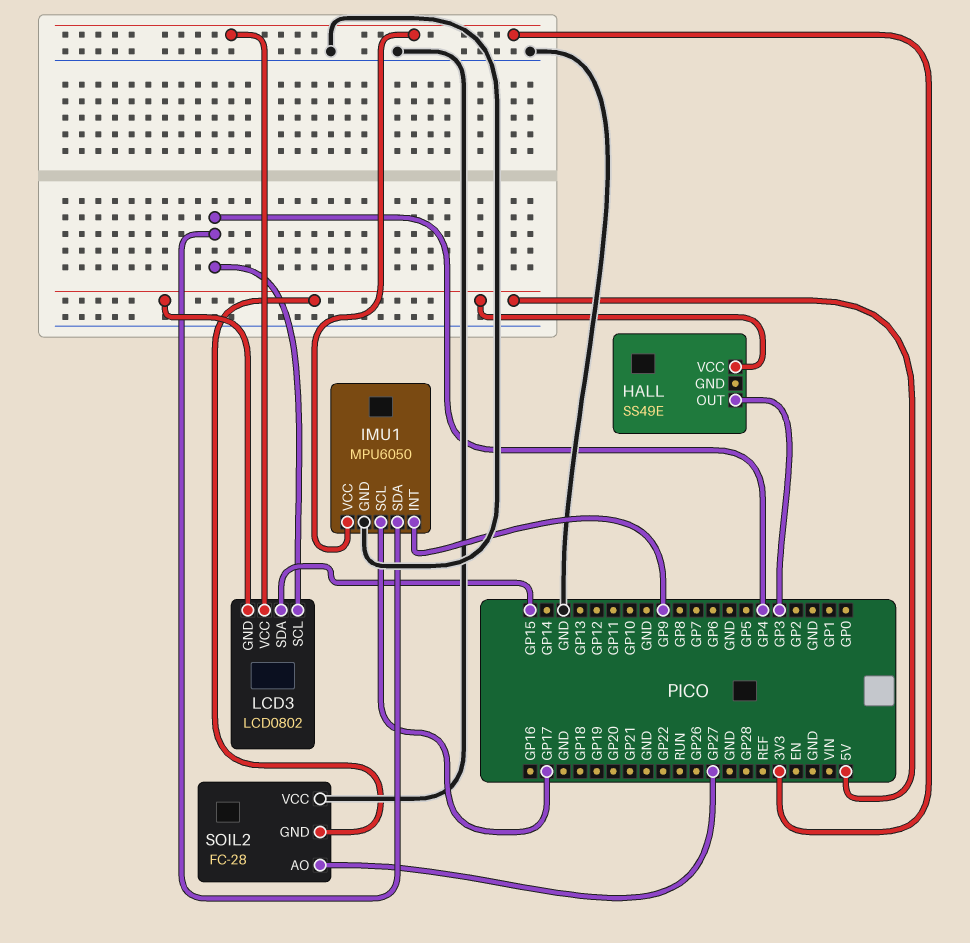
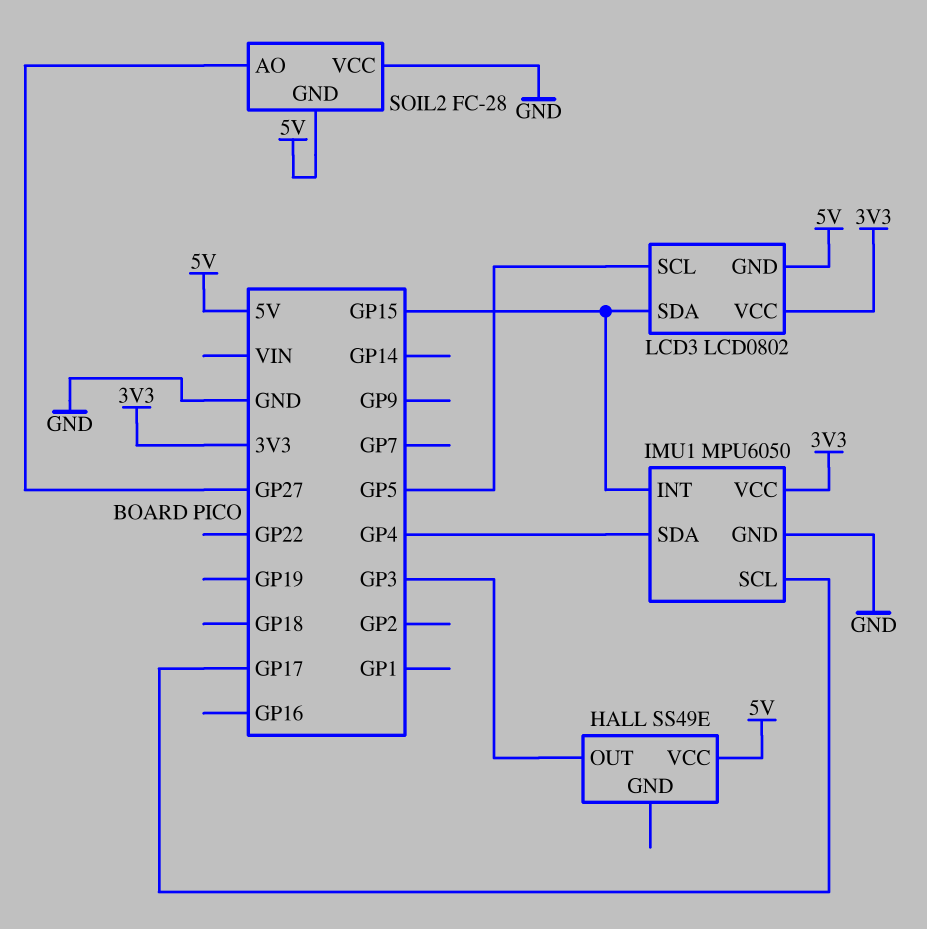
IMU1 pin INT: GP9 -> GP15
LCD3 pin SCL: GP4 -> GP5

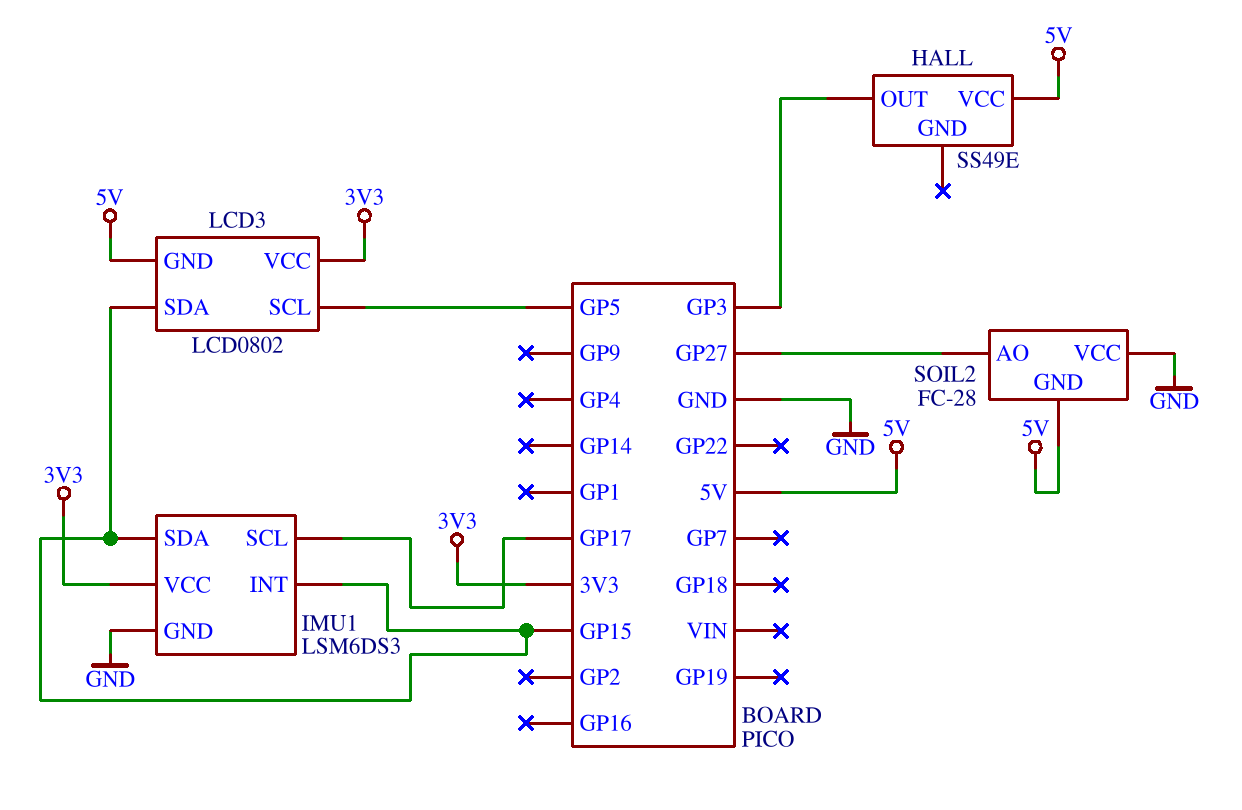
IMU1: MPU6050 -> LSM6DS3
IMU1 pin SDA: GP4 -> GP15

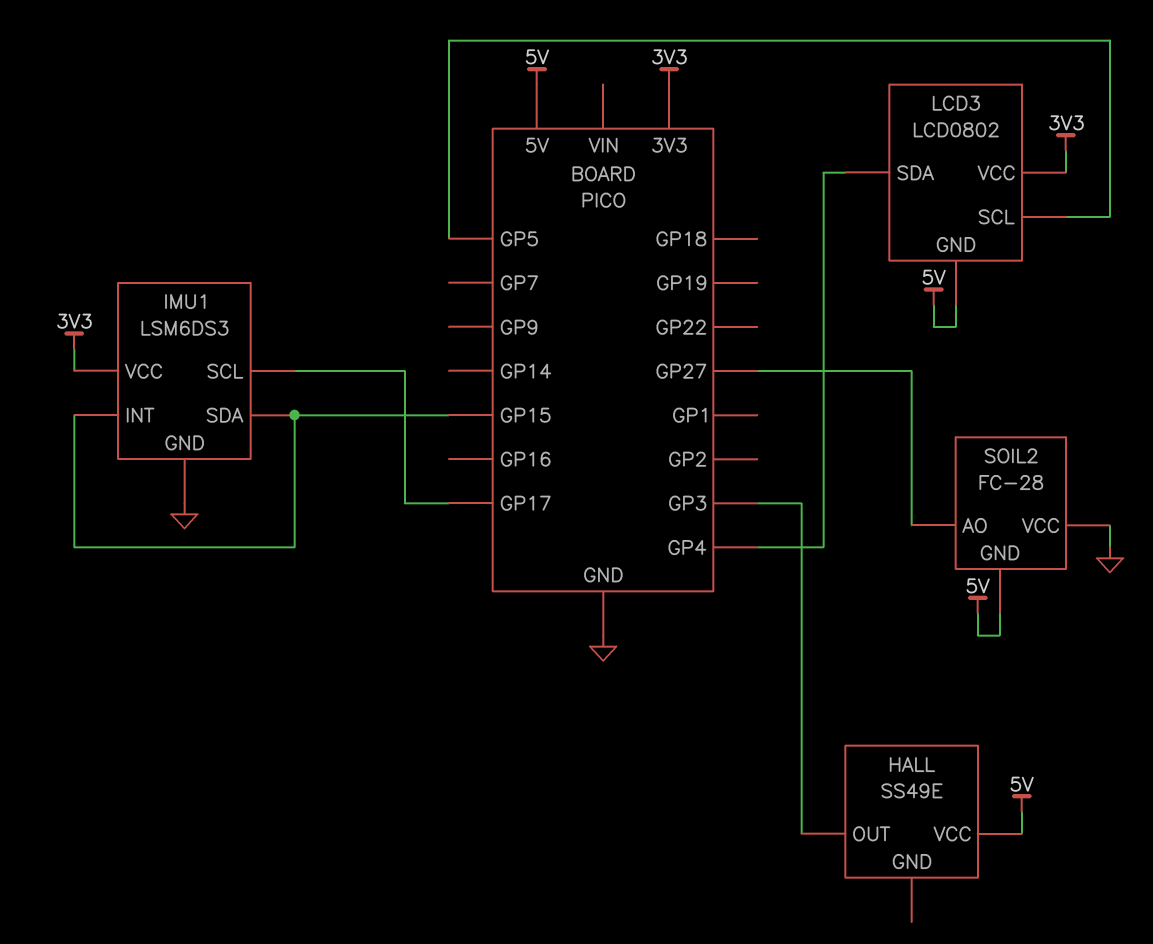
LCD3 pin SDA: GP15 -> GP4

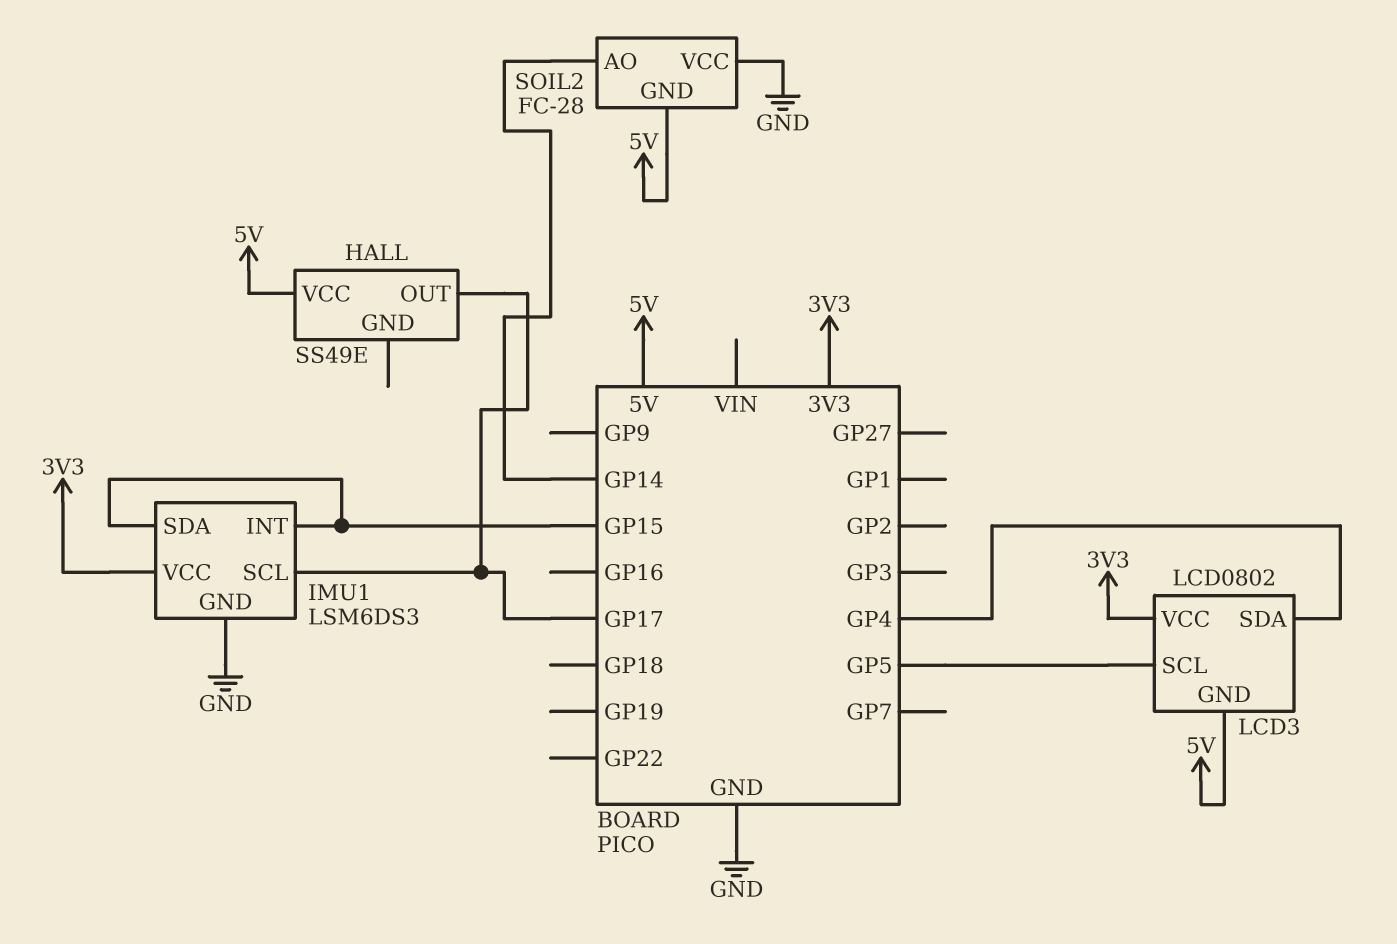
HALL pin OUT: GP3 -> GP17
SOIL2 pin AO: GP27 -> GP14

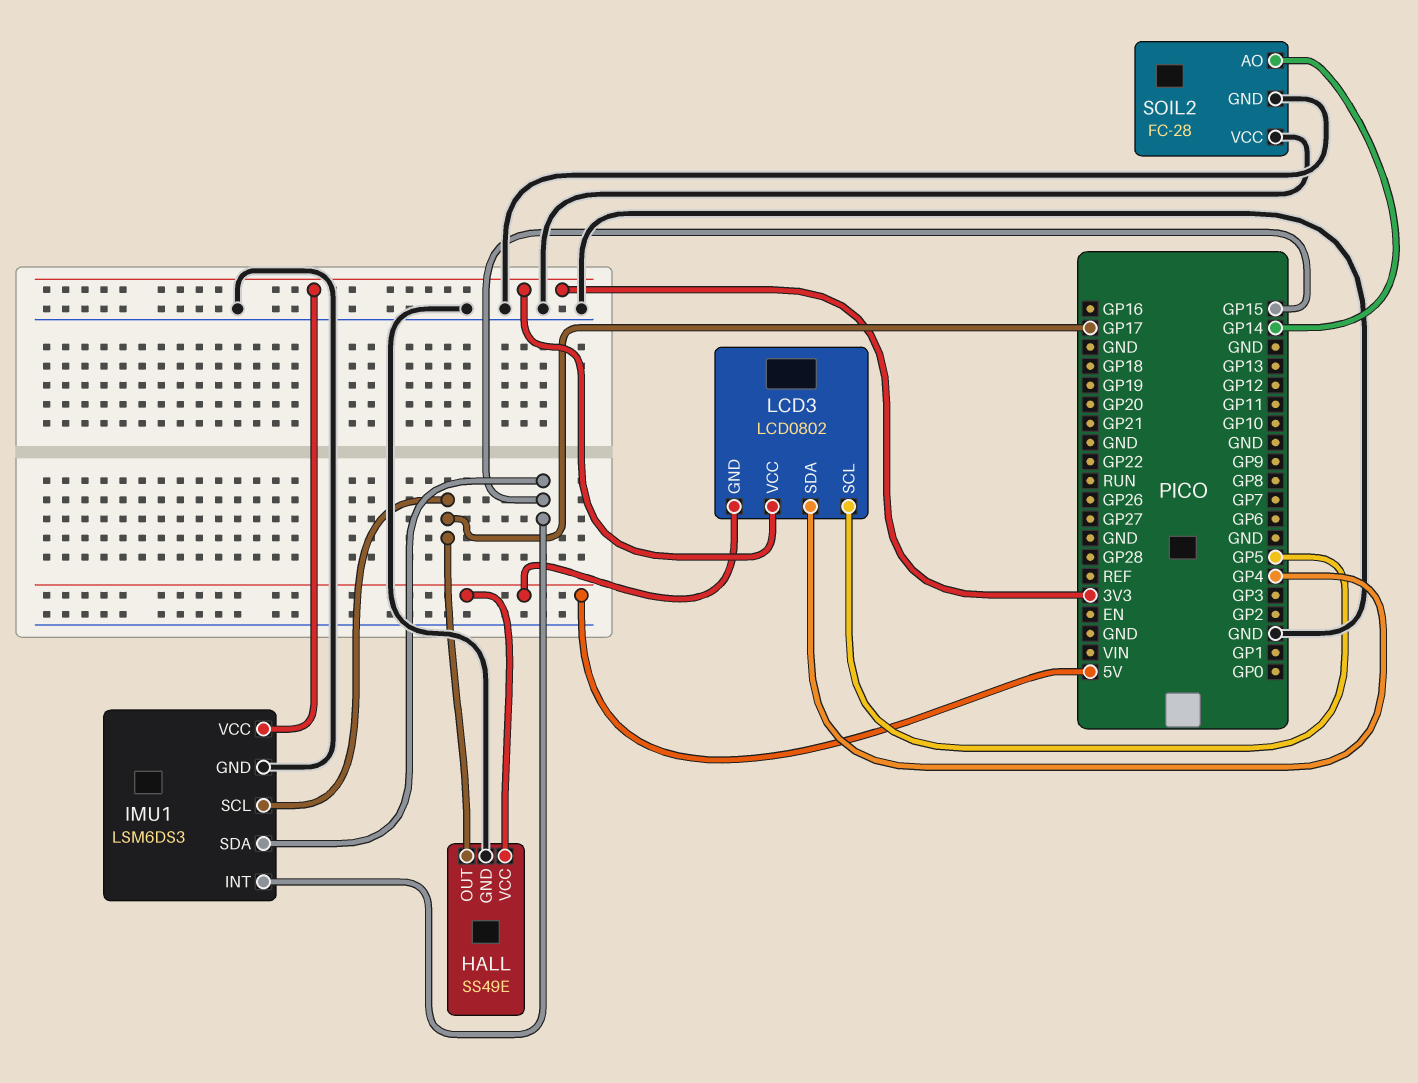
HALL pin GND: none -> GND
SOIL2 pin GND: 5V -> GND

